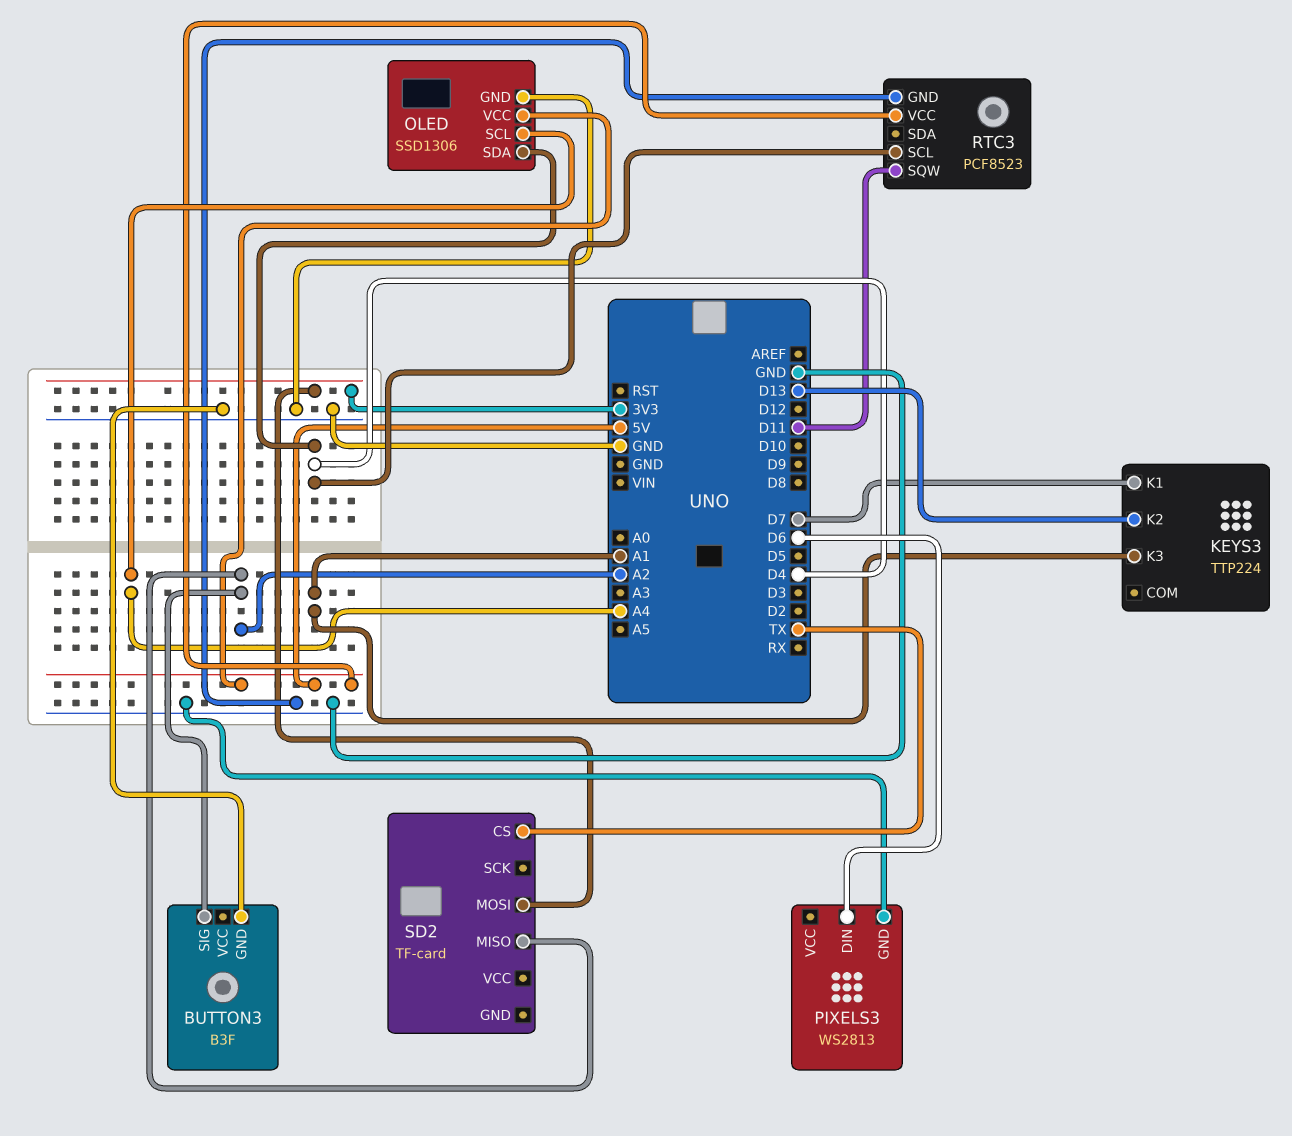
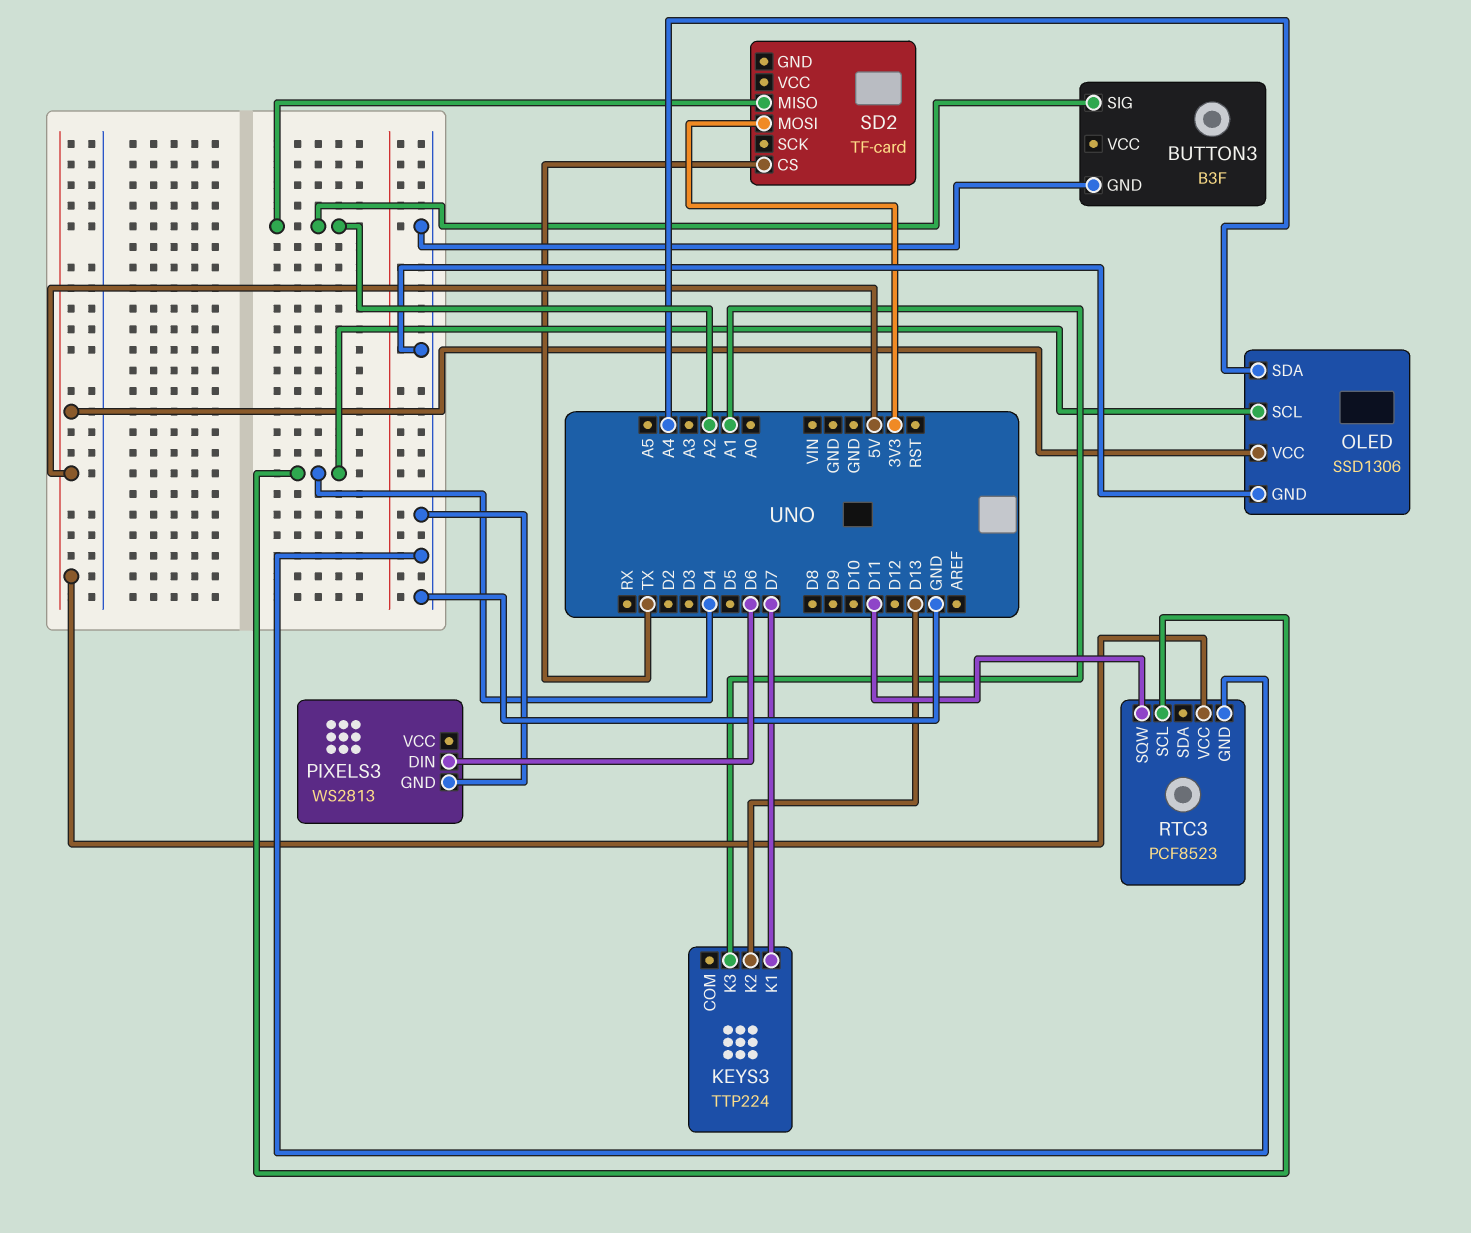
OLED pin SCL: A4 -> D4
OLED pin SDA: D4 -> A4

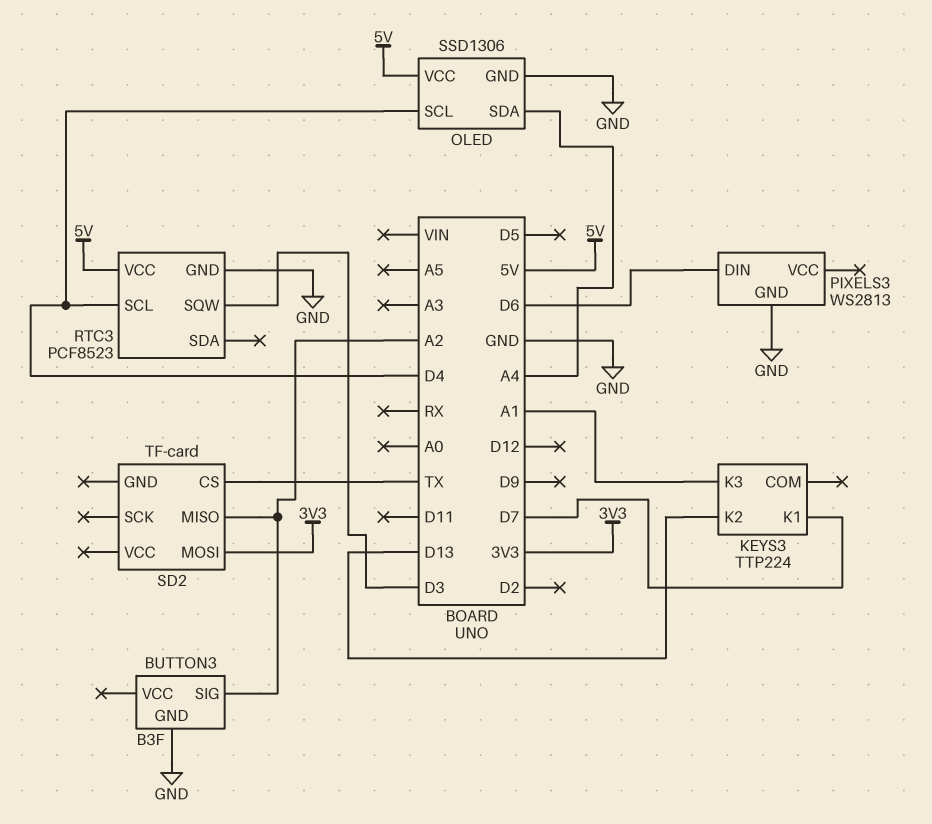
RTC3 pin SQW: D11 -> D3

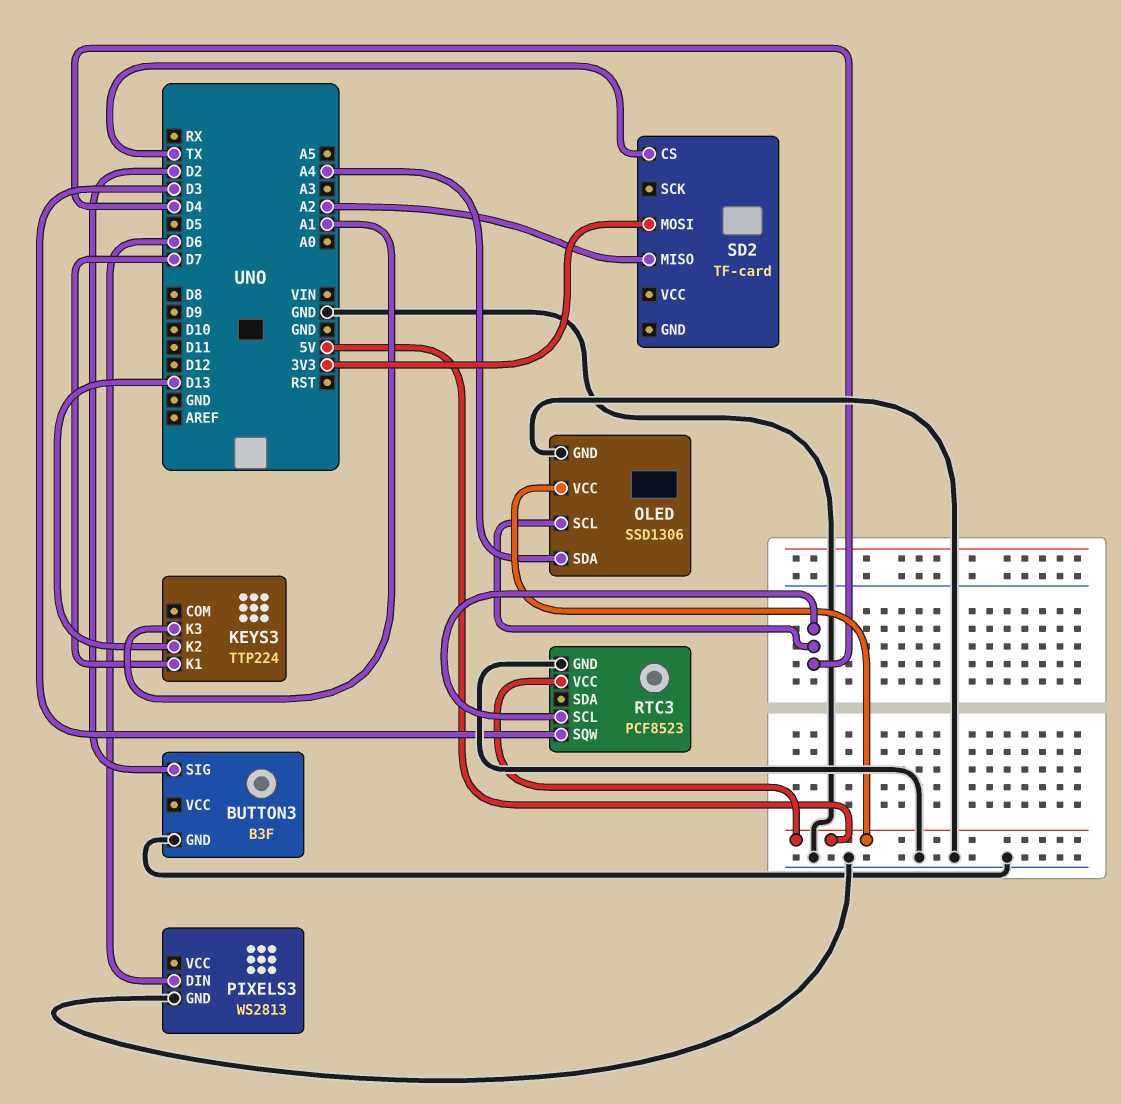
BUTTON3 pin SIG: A2 -> D2

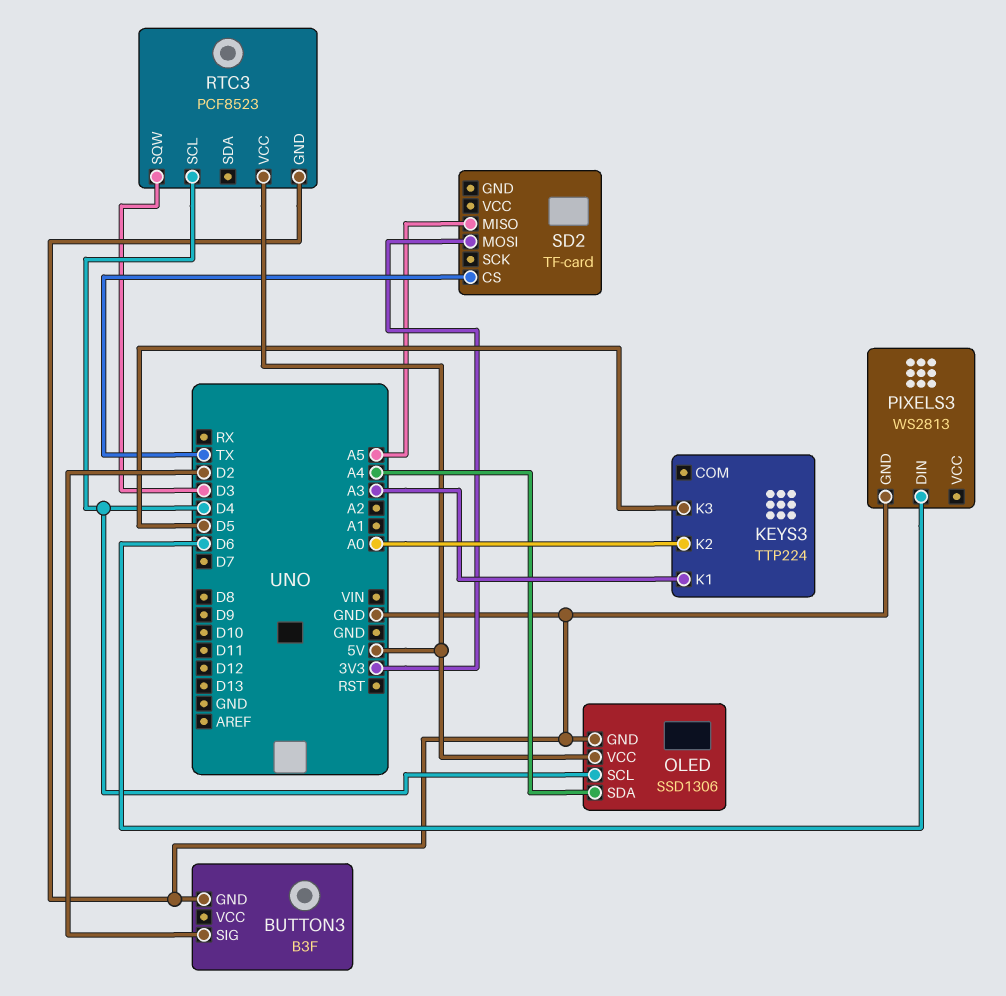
KEYS3 pin K1: D7 -> A3
KEYS3 pin K2: D13 -> A0
KEYS3 pin K3: A1 -> D5
SD2 pin MISO: A2 -> A5

